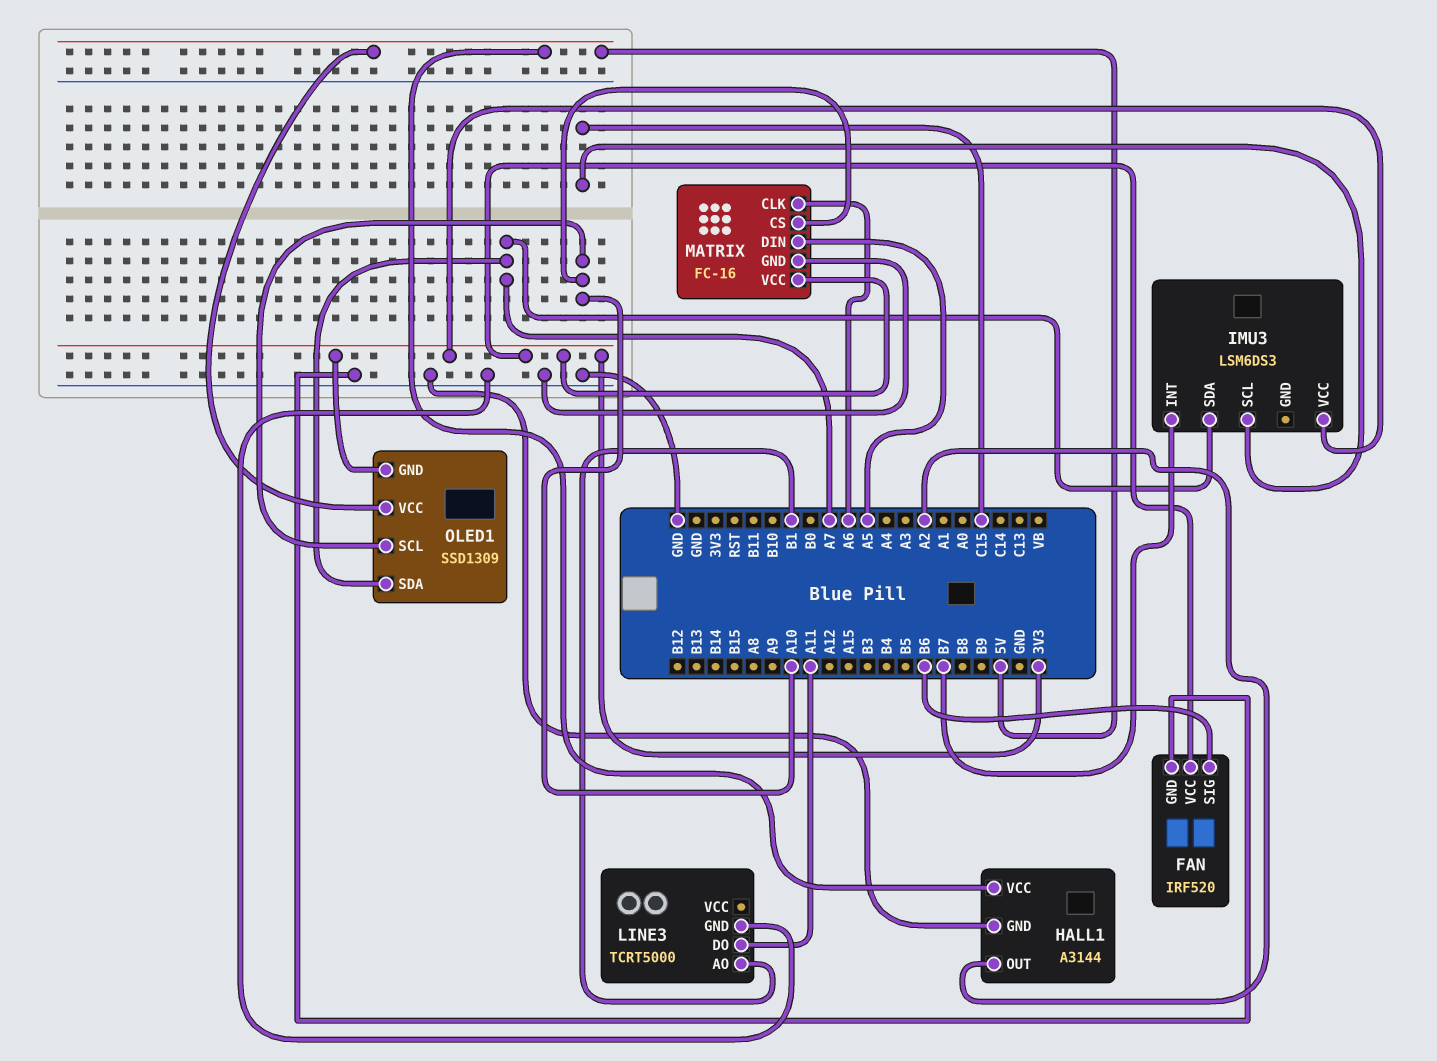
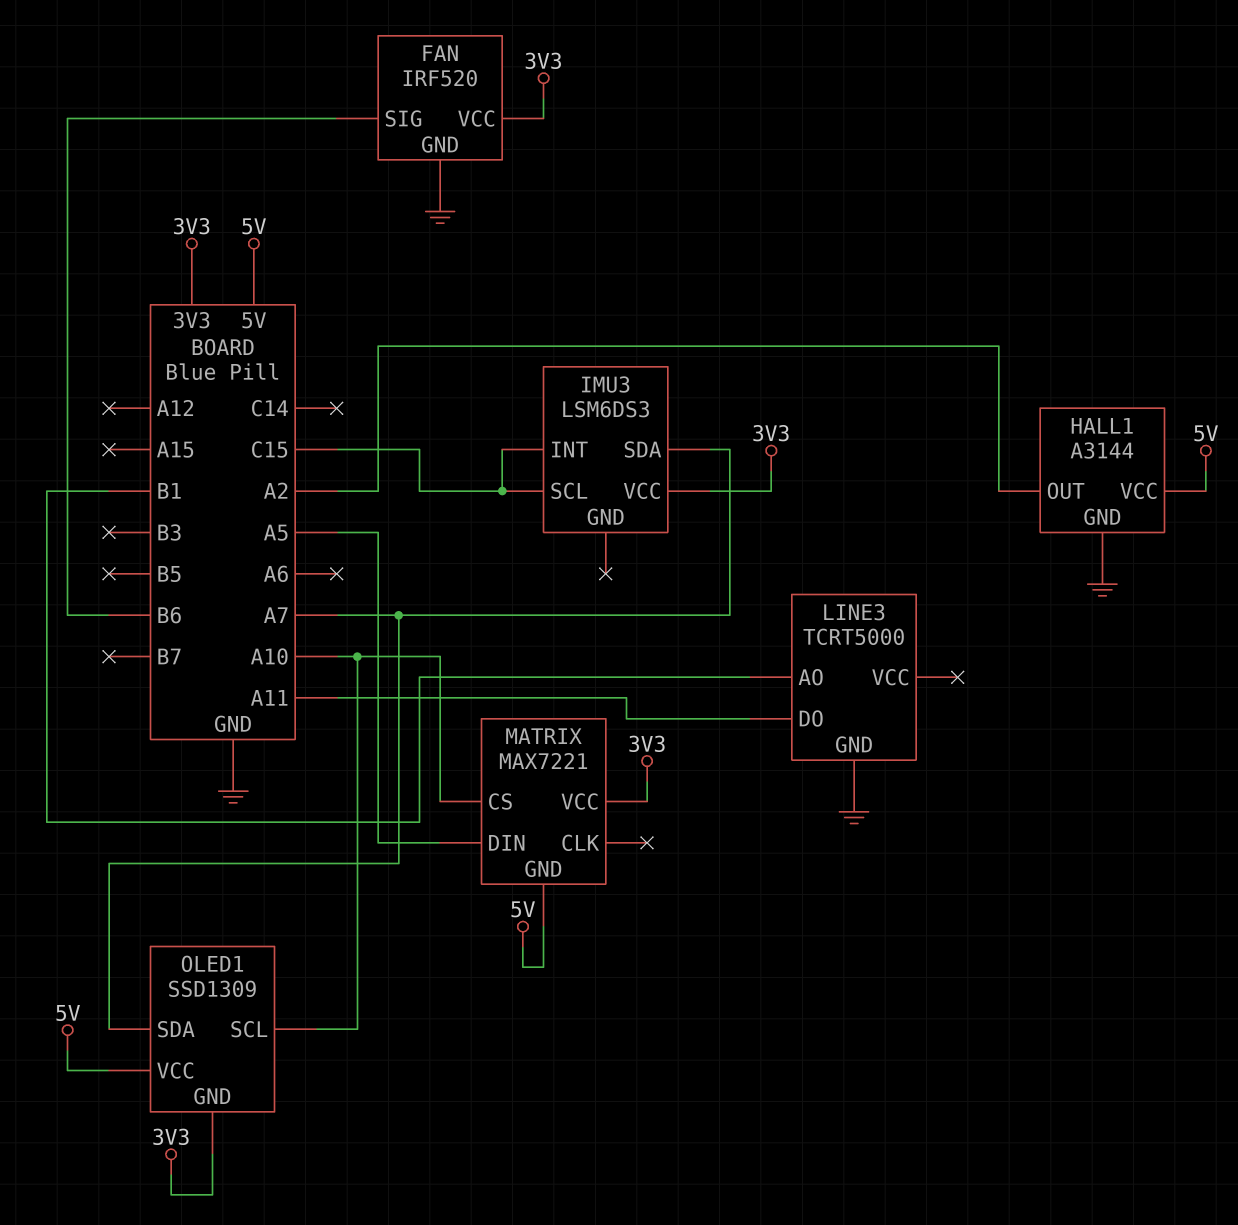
IMU3 pin INT: B7 -> C15
MATRIX: FC-16 -> MAX7221
MATRIX pin CLK: A6 -> none
MATRIX pin GND: GND -> 5V

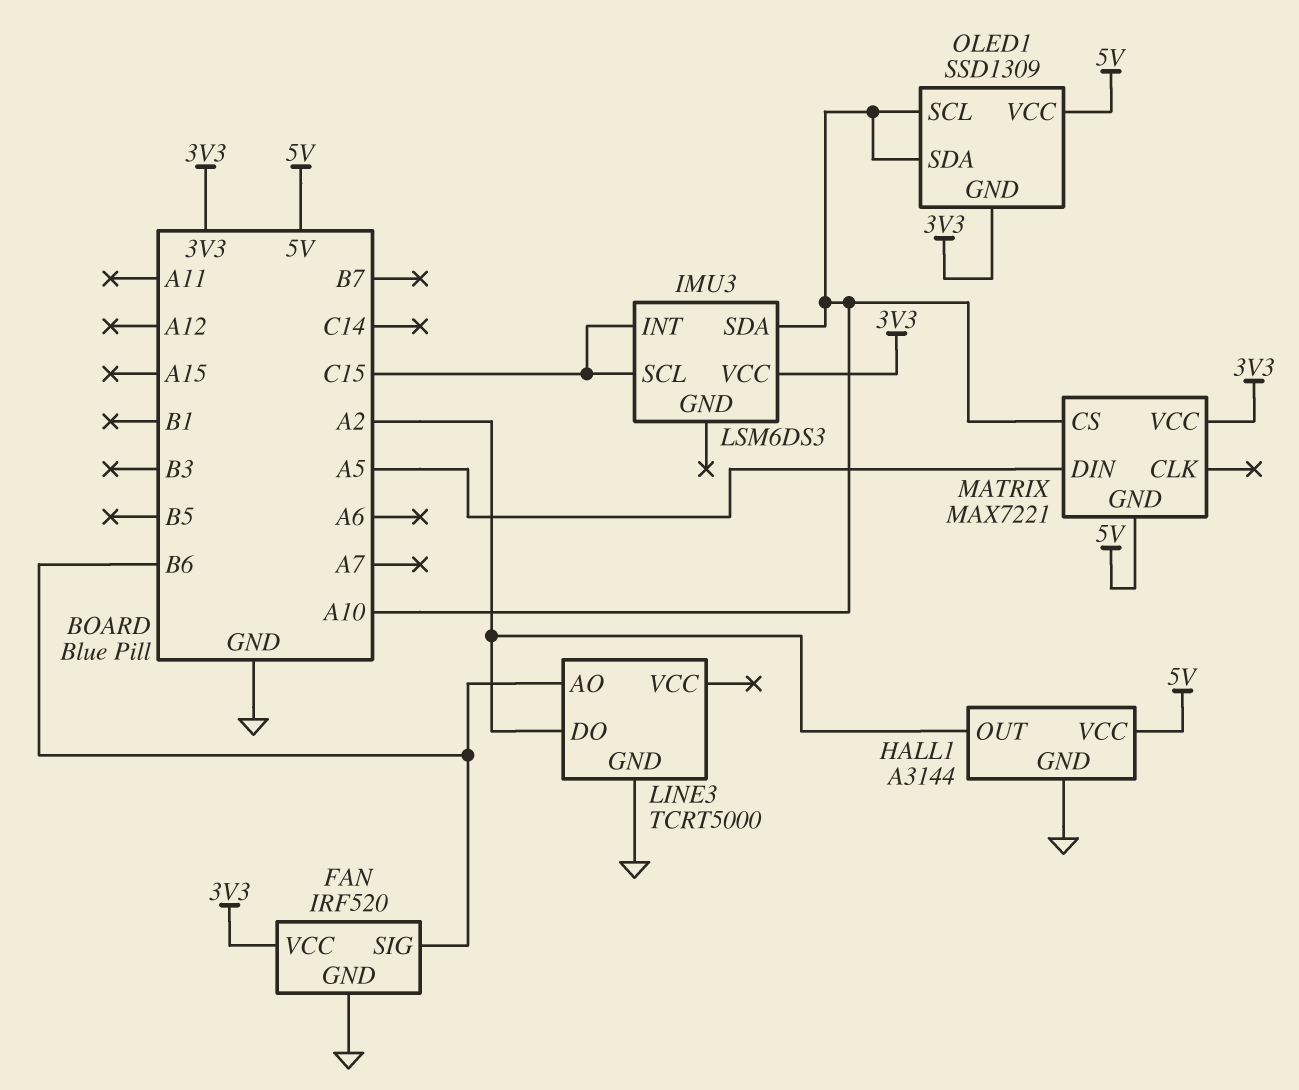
IMU3 pin SDA: A7 -> A10
LINE3 pin AO: B1 -> B6
LINE3 pin DO: A11 -> A2
OLED1 pin SDA: A7 -> A10

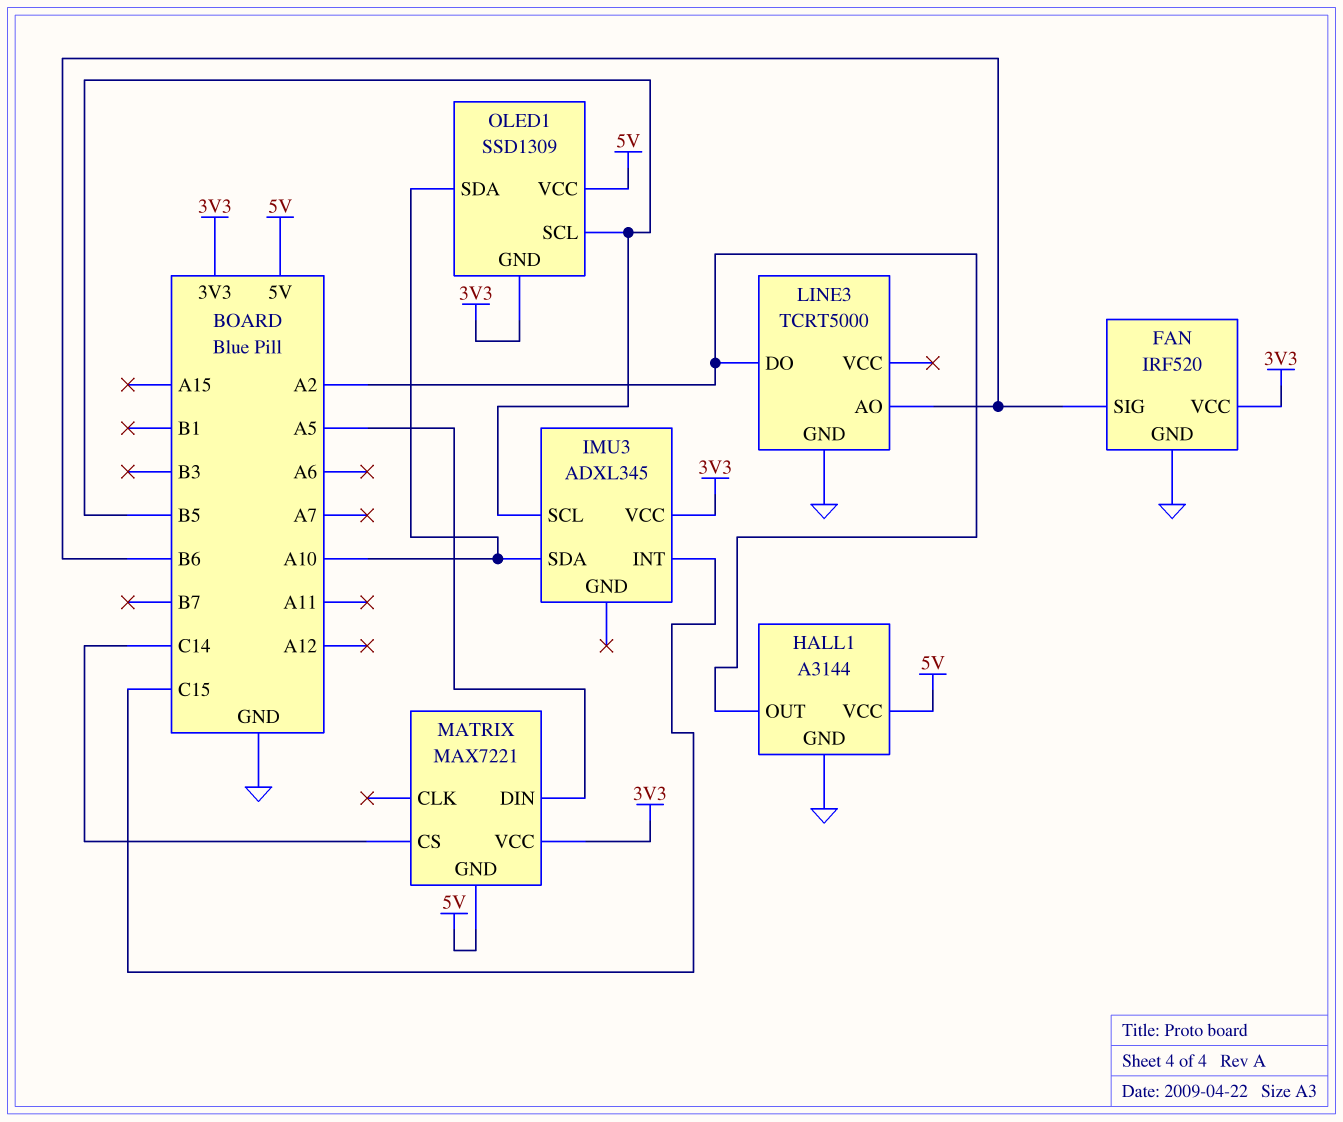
IMU3: LSM6DS3 -> ADXL345
IMU3 pin SCL: C15 -> B5
MATRIX pin CS: A10 -> C14
OLED1 pin SCL: A10 -> B5

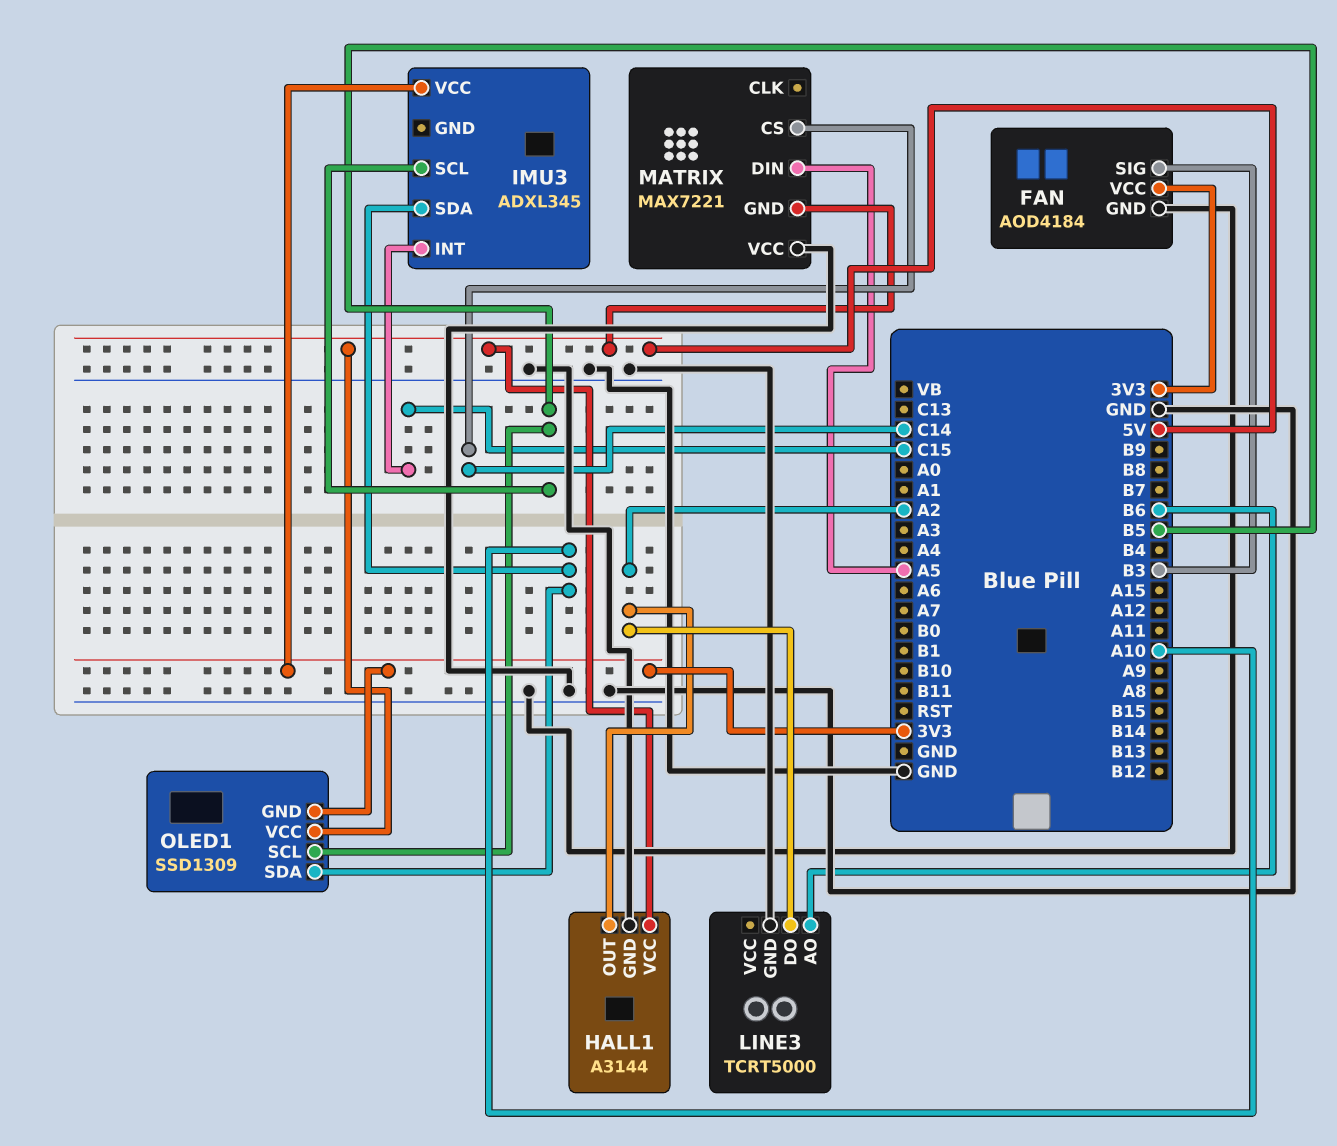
FAN: IRF520 -> AOD4184
FAN pin SIG: B6 -> B3
MATRIX pin VCC: 3V3 -> GND

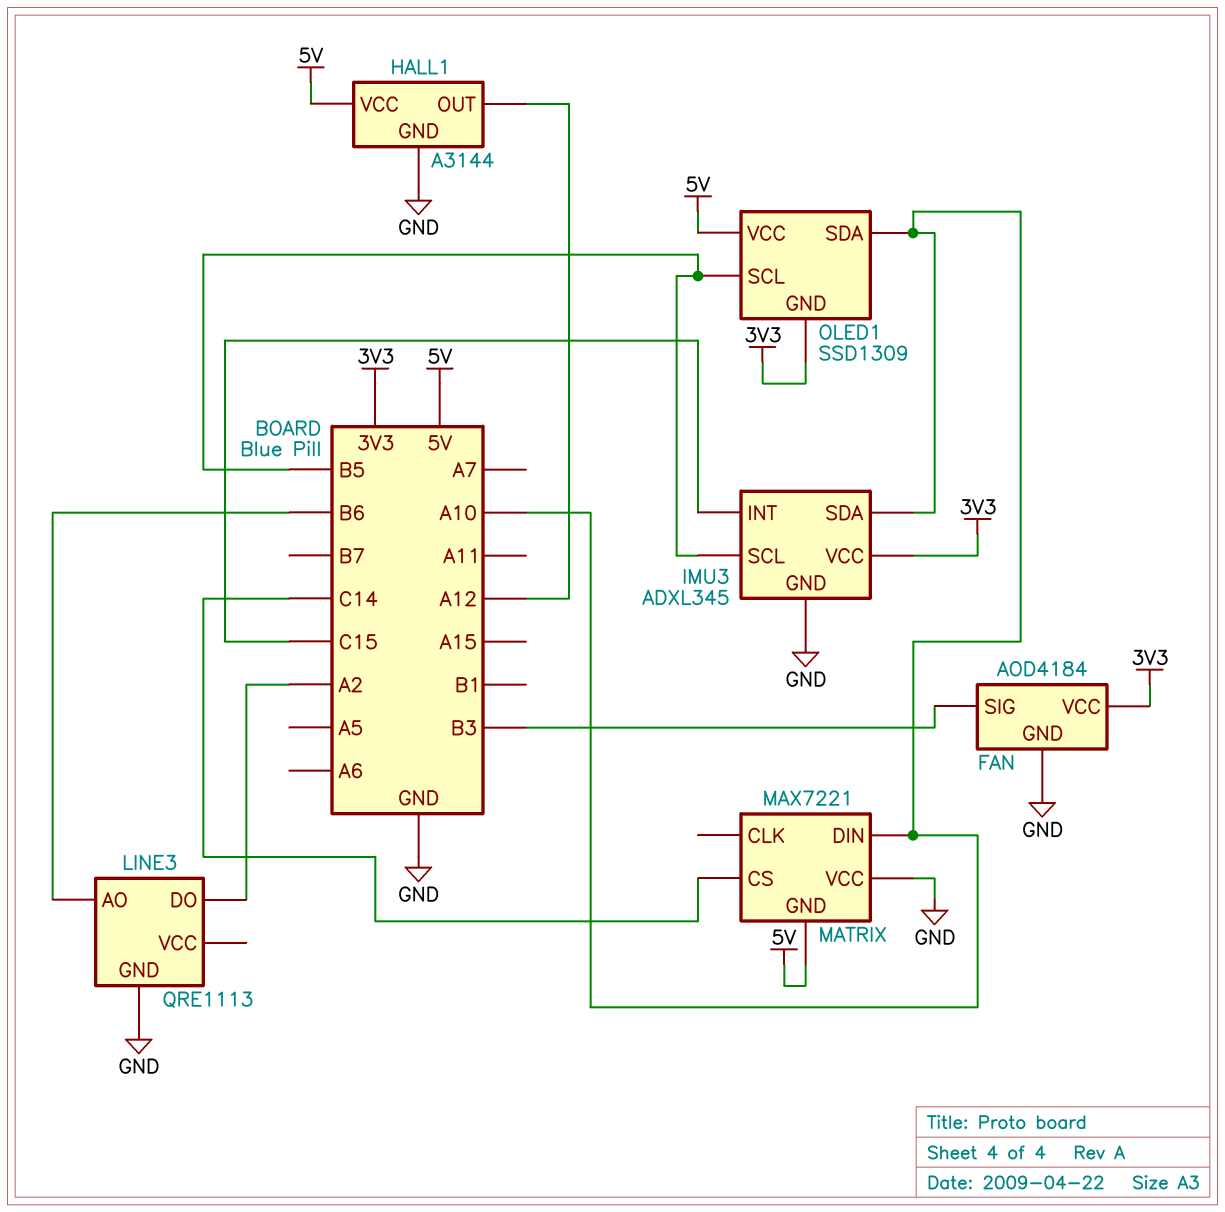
HALL1 pin OUT: A2 -> A12
IMU3 pin GND: none -> GND
LINE3: TCRT5000 -> QRE1113
MATRIX pin DIN: A5 -> A10

